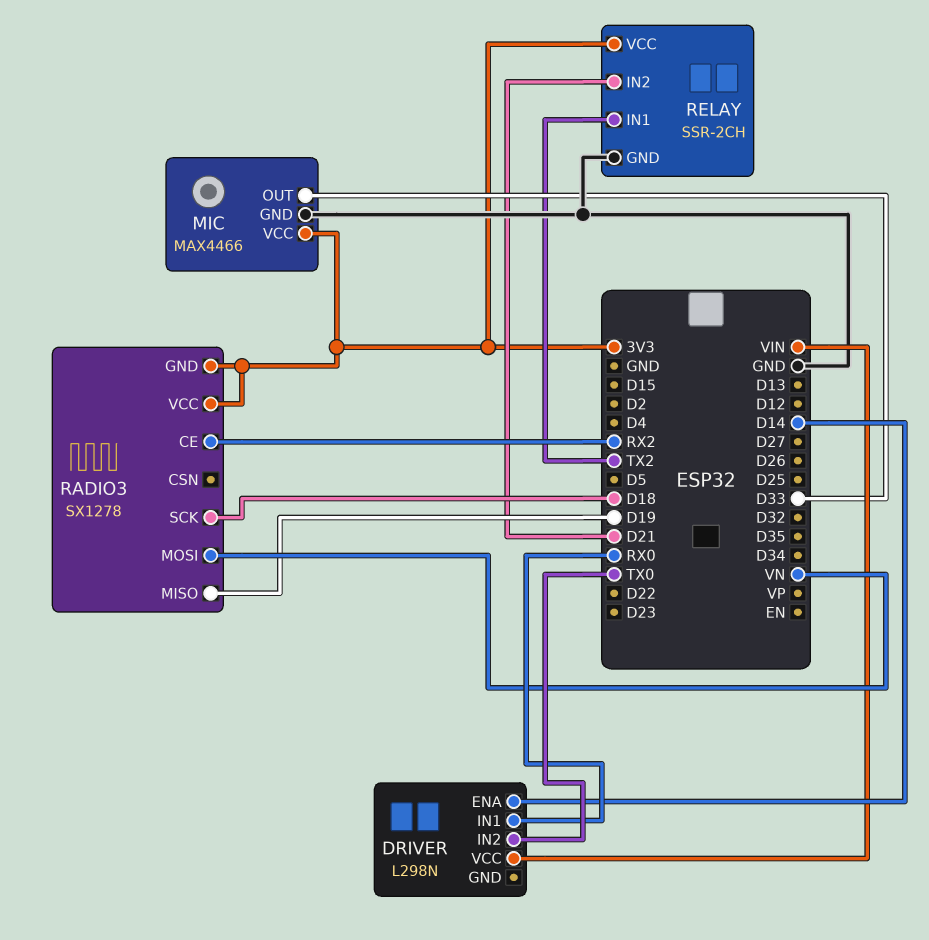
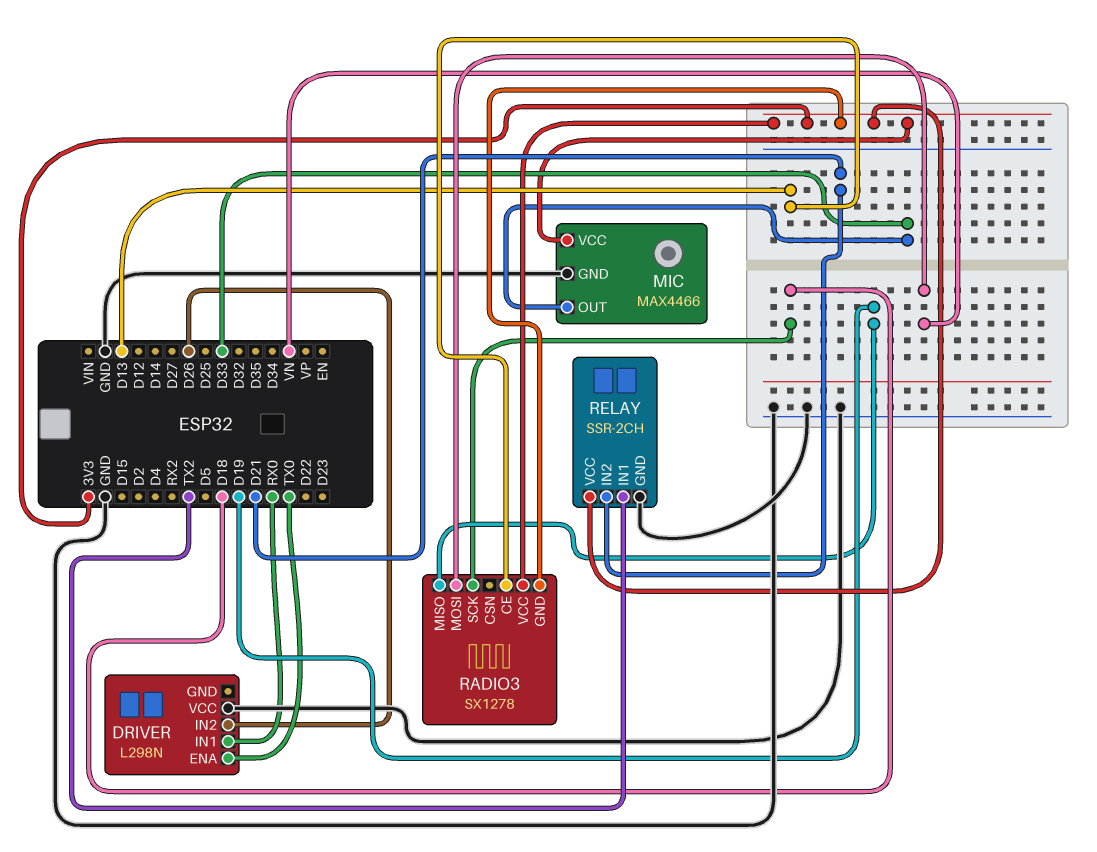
DRIVER pin ENA: D14 -> TX0
DRIVER pin IN2: TX0 -> D26
DRIVER pin VCC: VIN -> GND
RADIO3 pin CE: RX2 -> D13

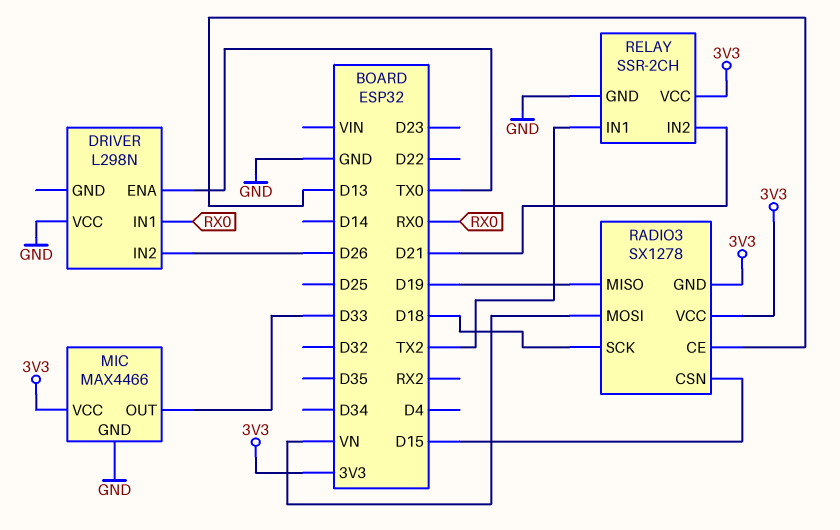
RADIO3 pin CSN: none -> D15

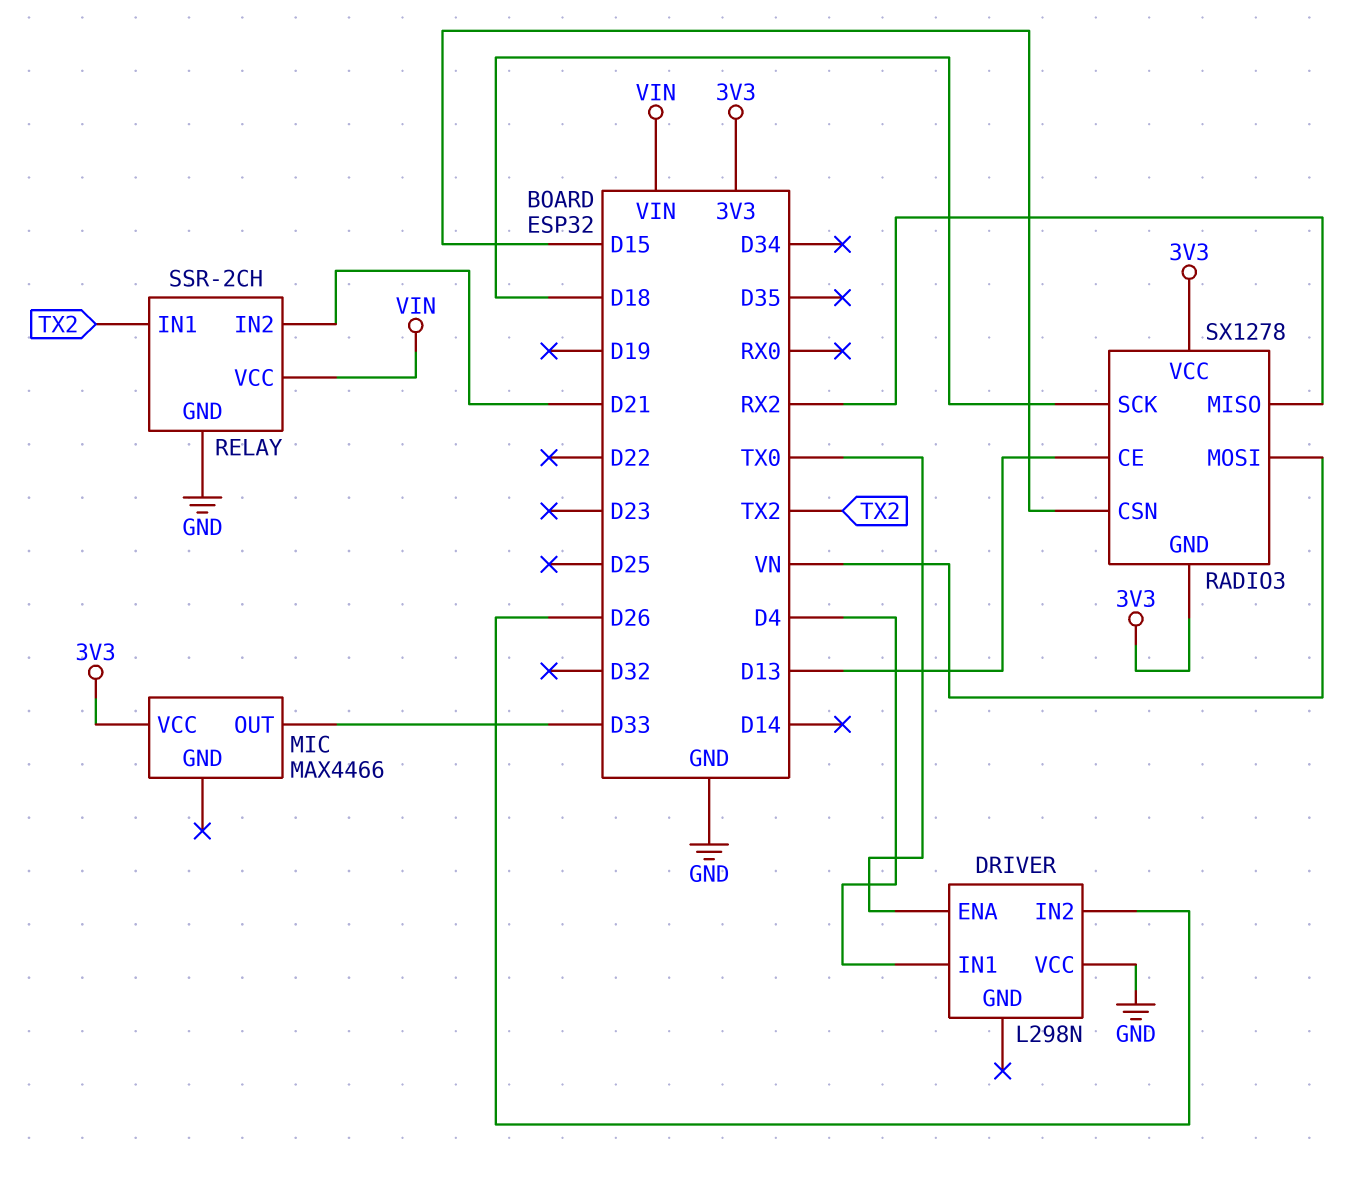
DRIVER pin IN1: RX0 -> D4
MIC pin GND: GND -> none
RADIO3 pin MISO: D19 -> RX2
RELAY pin VCC: 3V3 -> VIN

